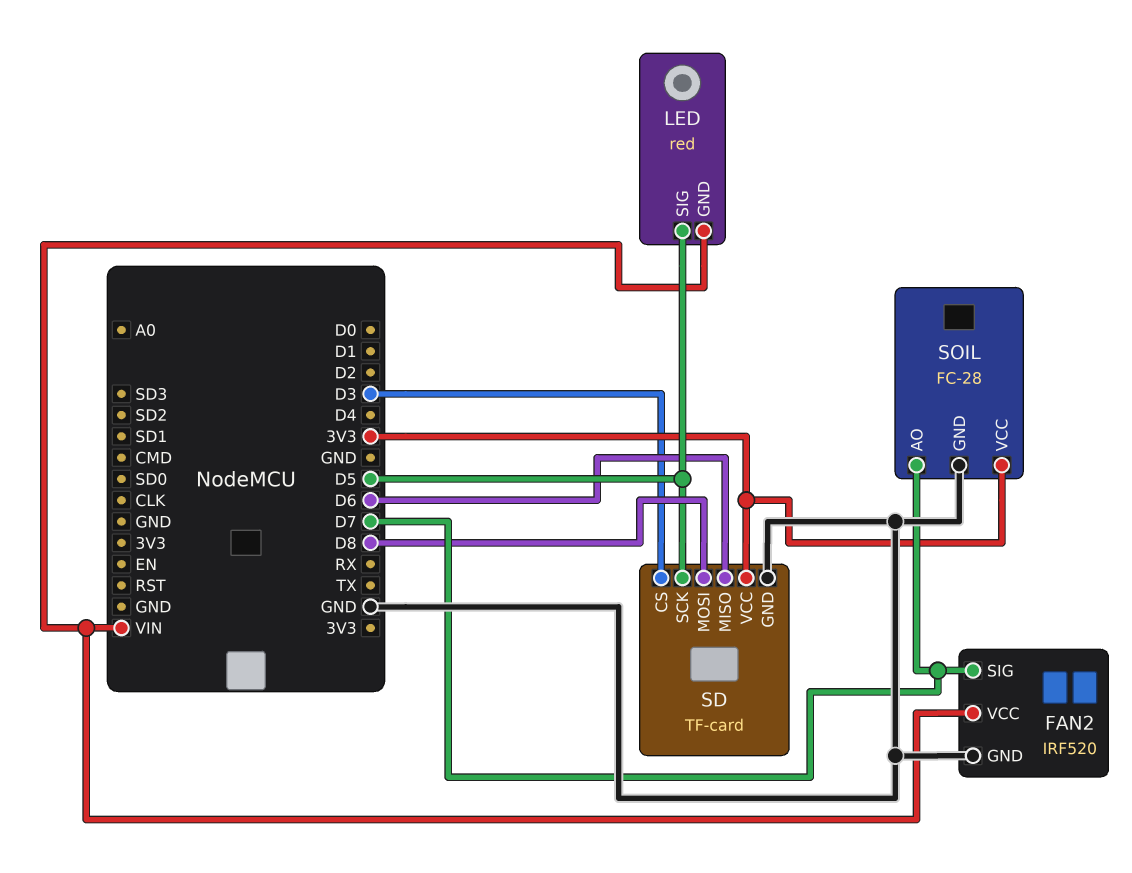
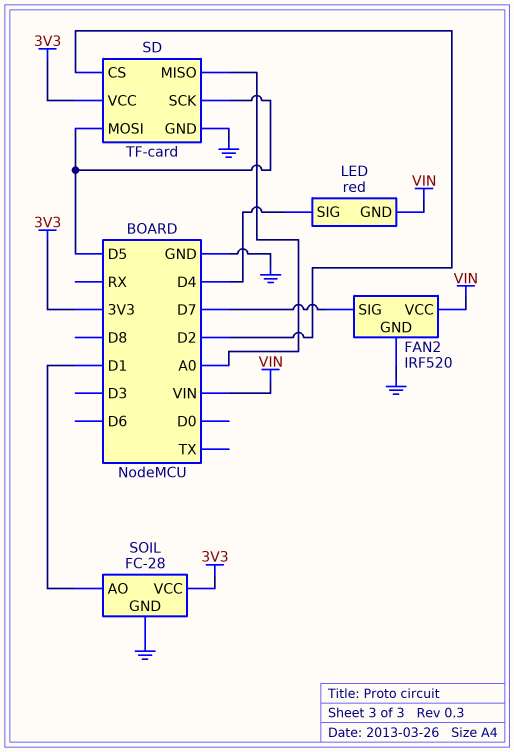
LED pin SIG: D5 -> D4
SD pin CS: D3 -> D2
SD pin MISO: D6 -> A0
SD pin MOSI: D8 -> D5
SOIL pin AO: D7 -> D1

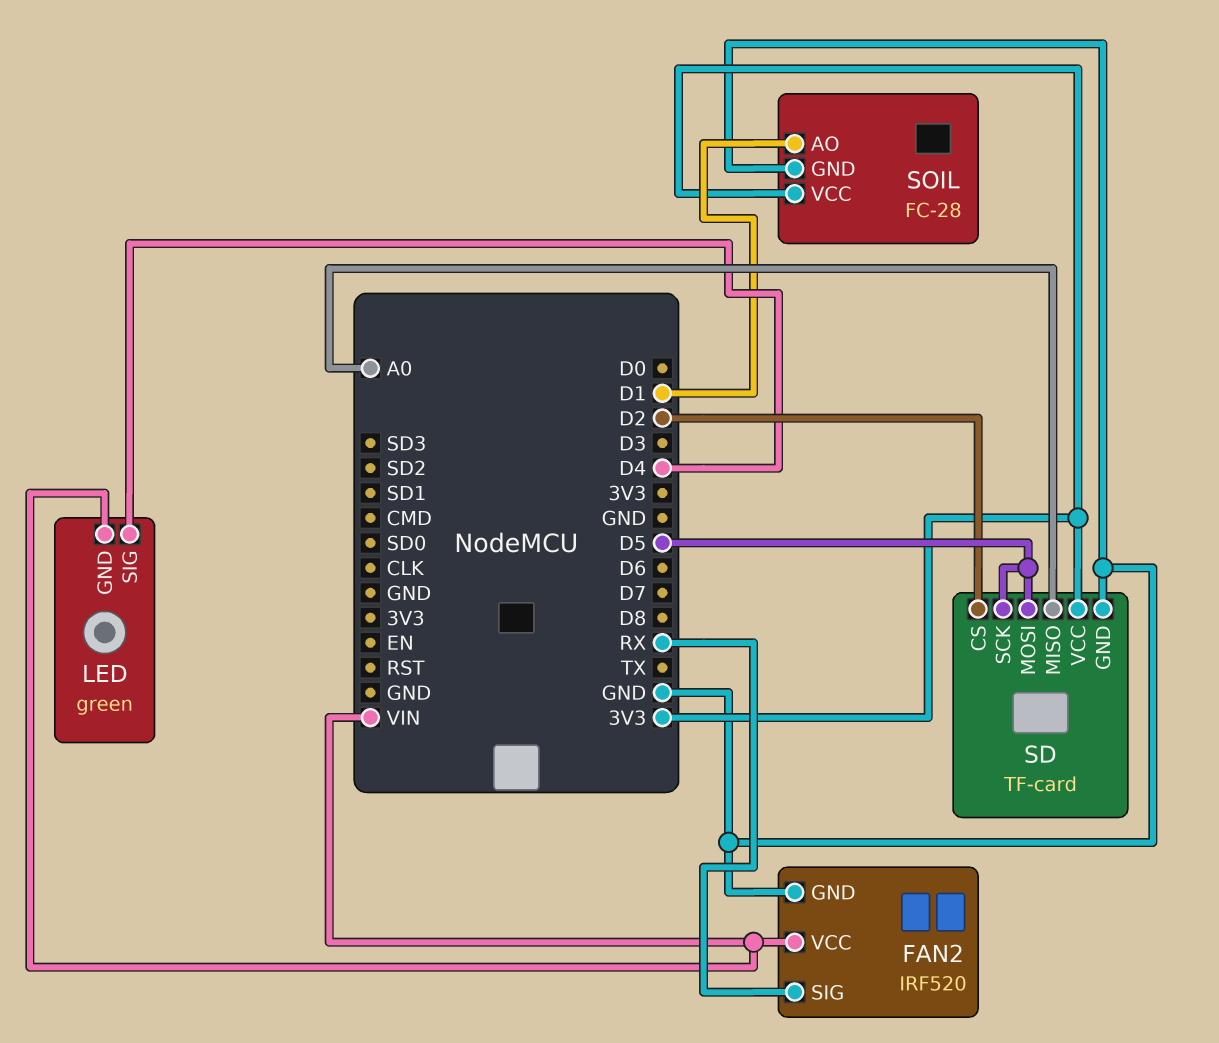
FAN2 pin SIG: D7 -> RX
LED: red -> green

